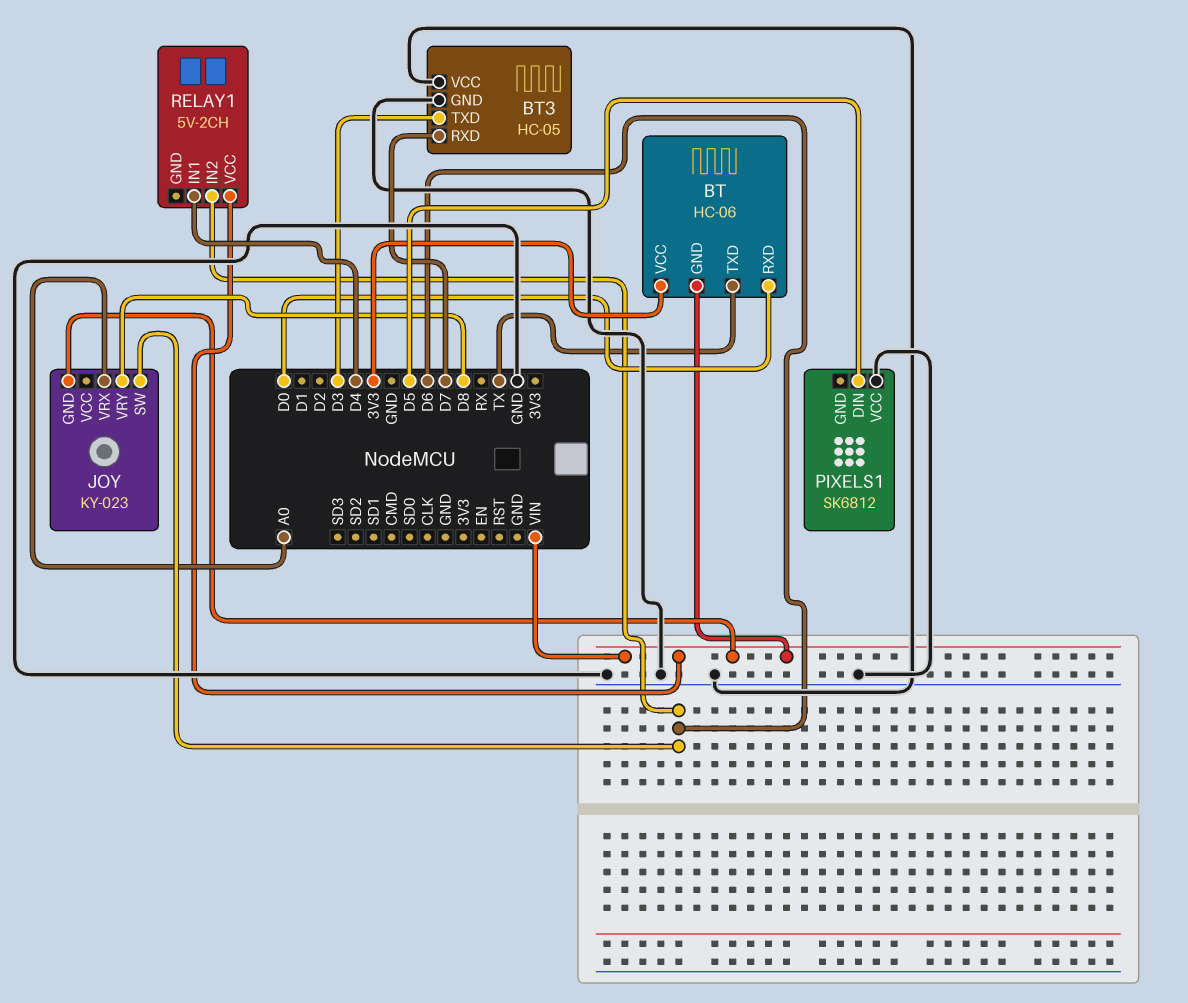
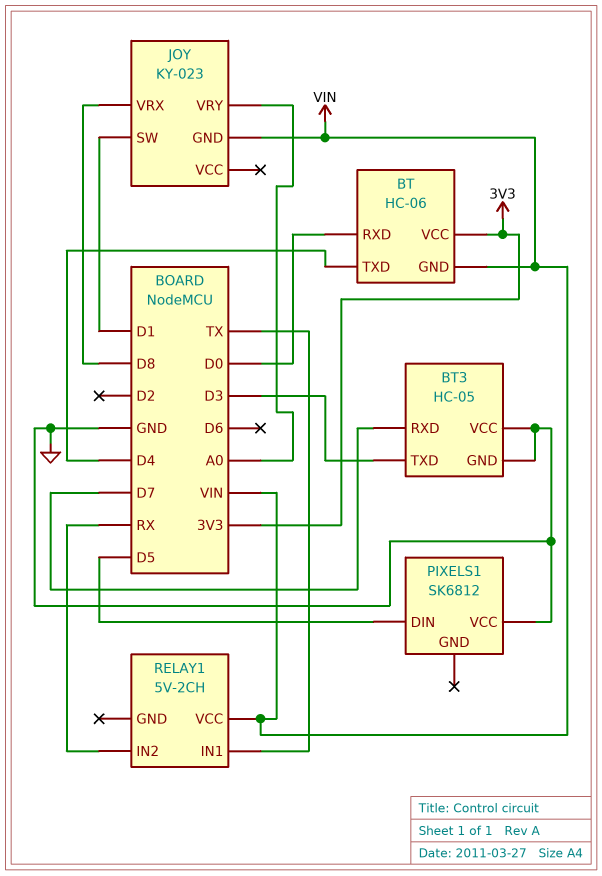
BT pin TXD: TX -> D4
JOY pin SW: D6 -> D1
JOY pin VRX: A0 -> D8
JOY pin VRY: D8 -> A0
RELAY1 pin IN1: D4 -> TX
RELAY1 pin IN2: D6 -> RX

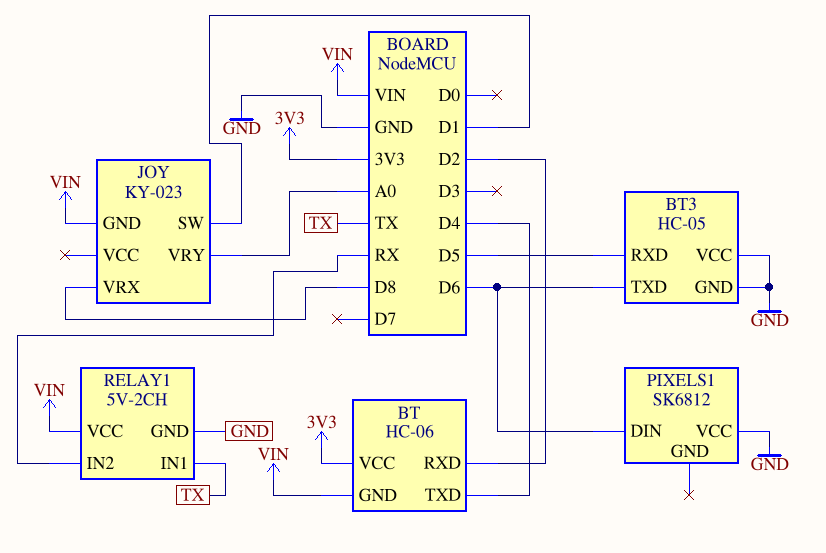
BT pin RXD: D0 -> D2
BT3 pin RXD: D7 -> D5
BT3 pin TXD: D3 -> D6
PIXELS1 pin DIN: D5 -> D6
RELAY1 pin GND: none -> GND

